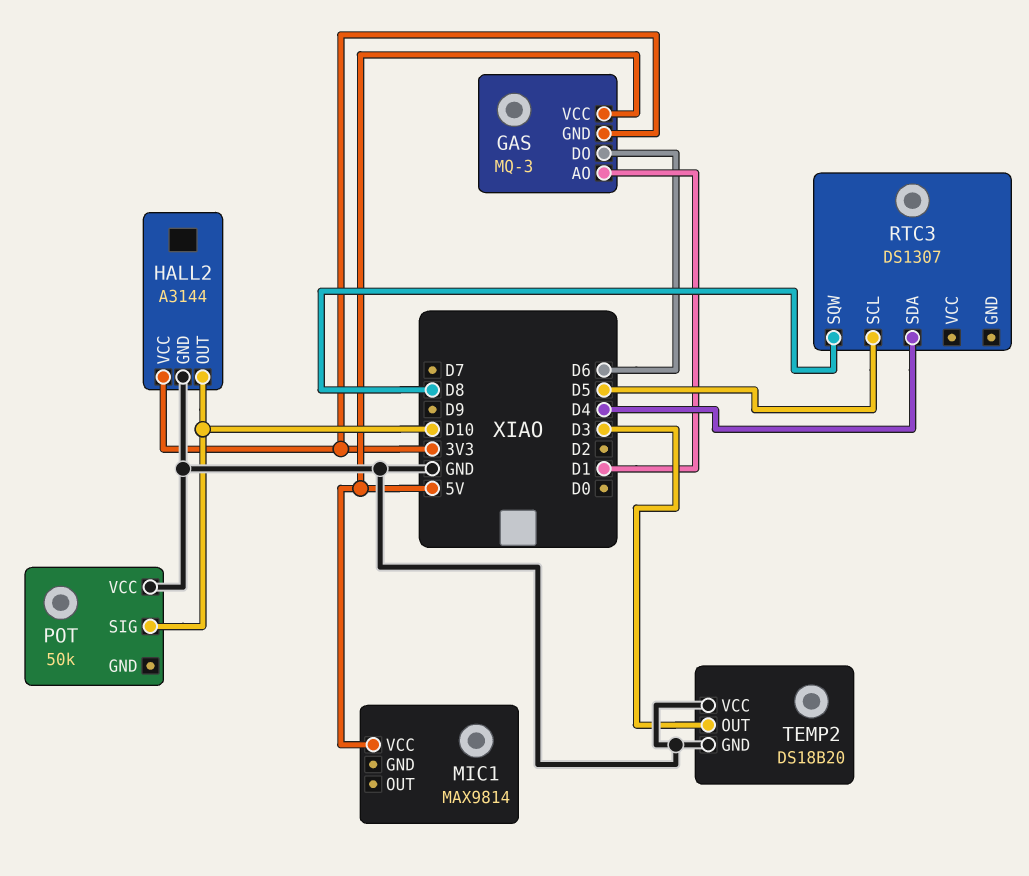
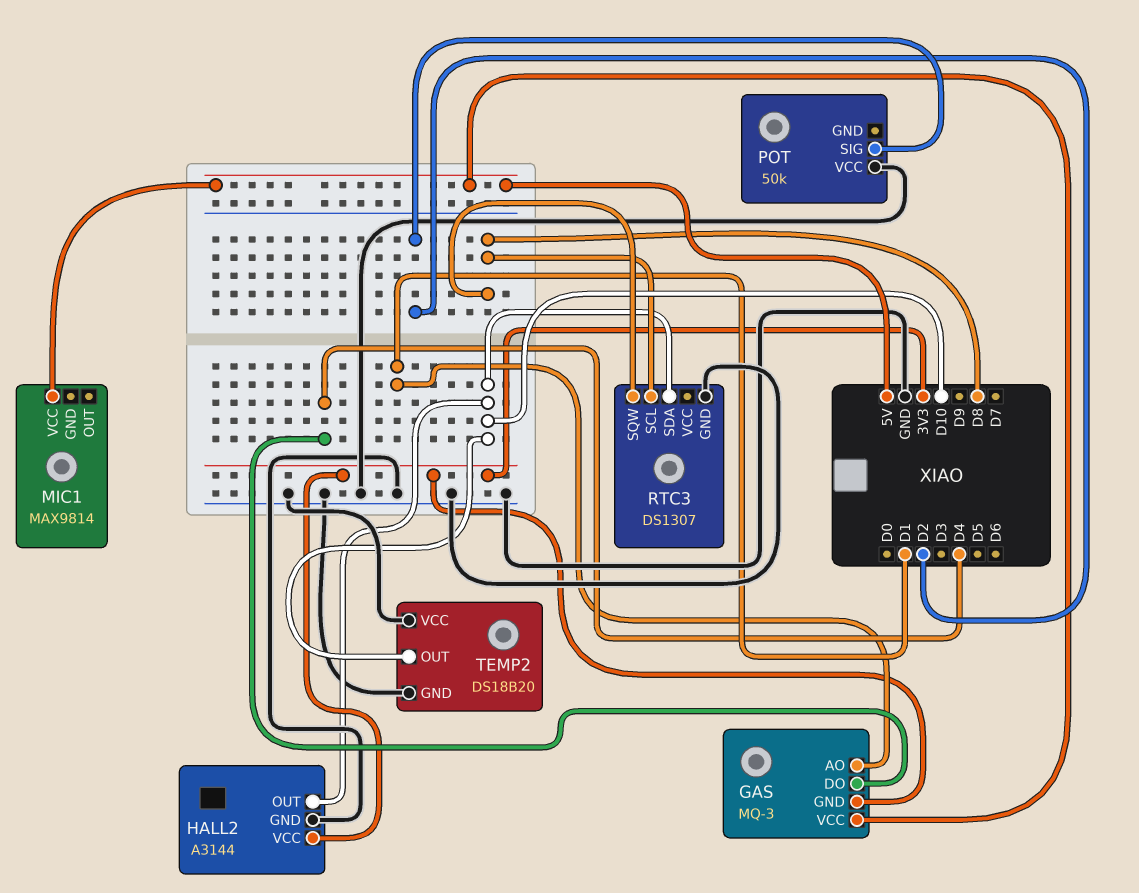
GAS pin DO: D6 -> D4
POT pin SIG: D10 -> D2
RTC3 pin GND: none -> GND
RTC3 pin SCL: D5 -> D8
RTC3 pin SDA: D4 -> D10
TEMP2 pin OUT: D3 -> D10

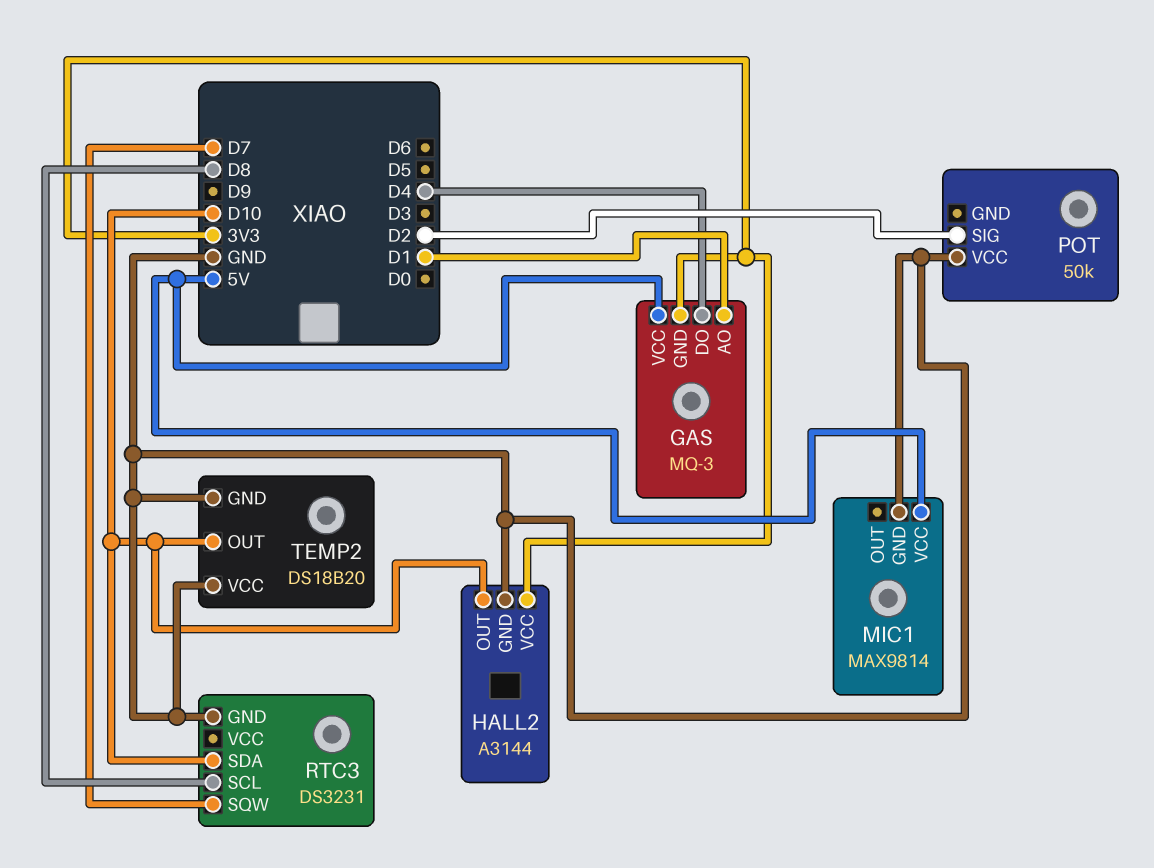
MIC1 pin GND: none -> GND
RTC3: DS1307 -> DS3231
RTC3 pin SQW: D8 -> D7

